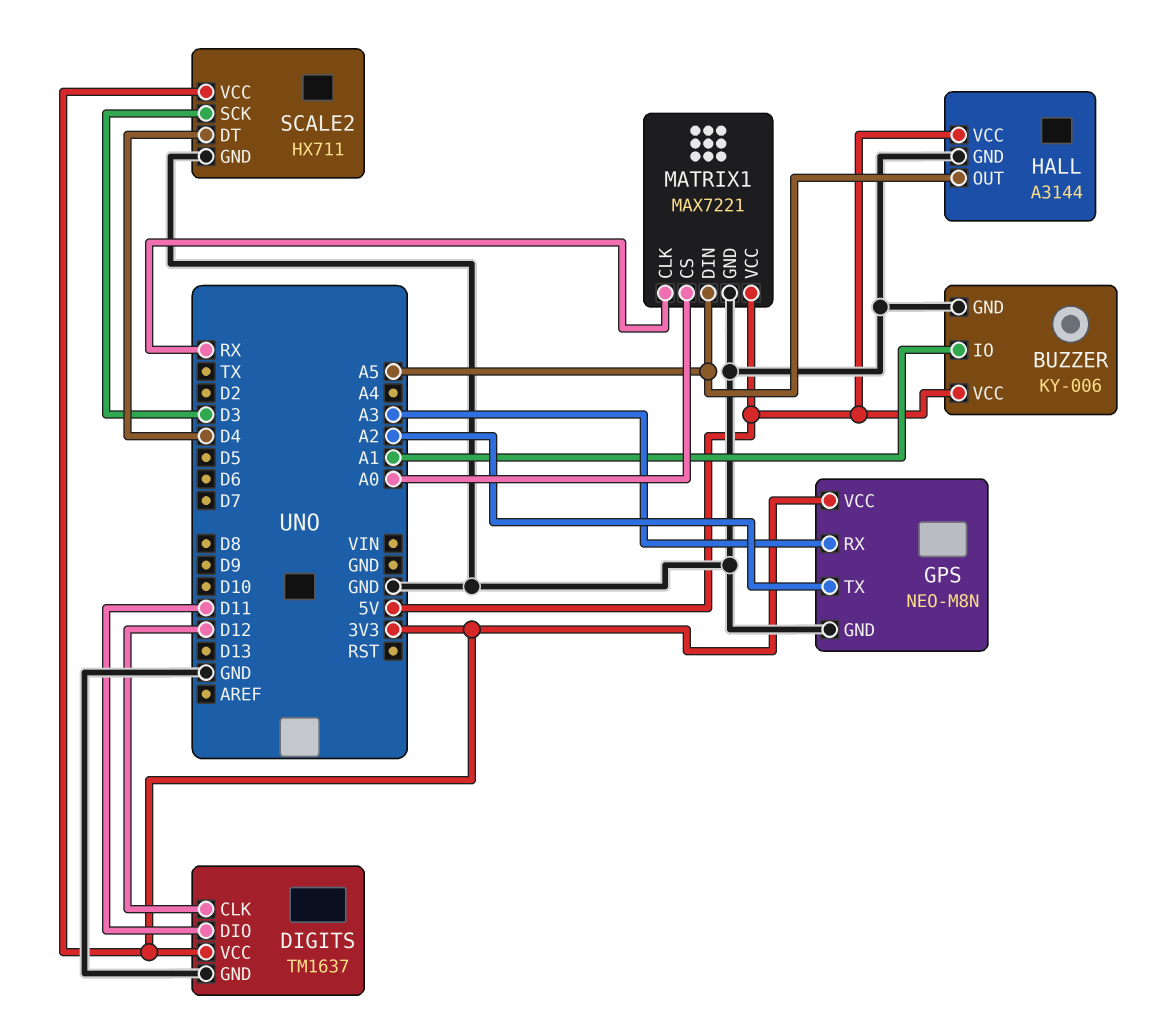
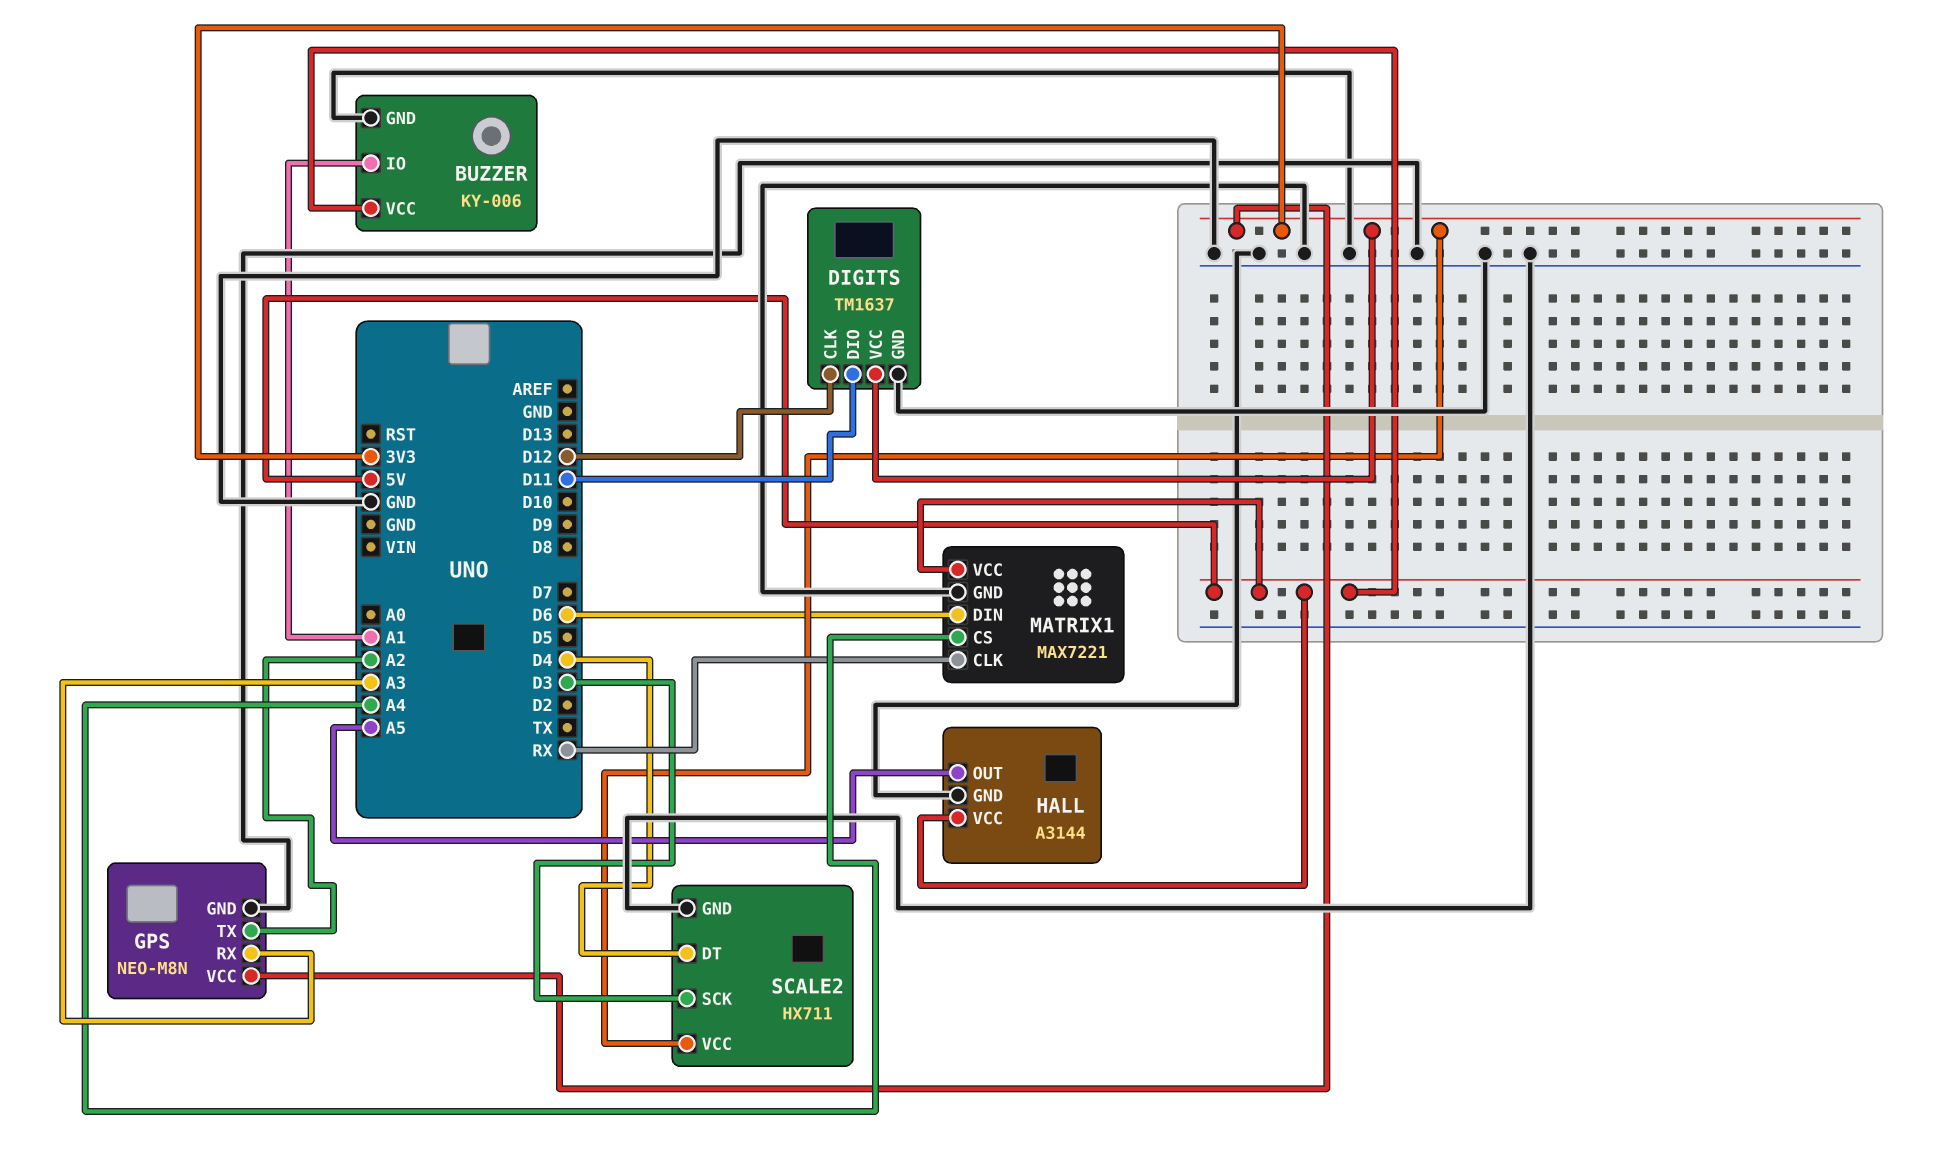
MATRIX1 pin CS: A0 -> A4
MATRIX1 pin DIN: A5 -> D6

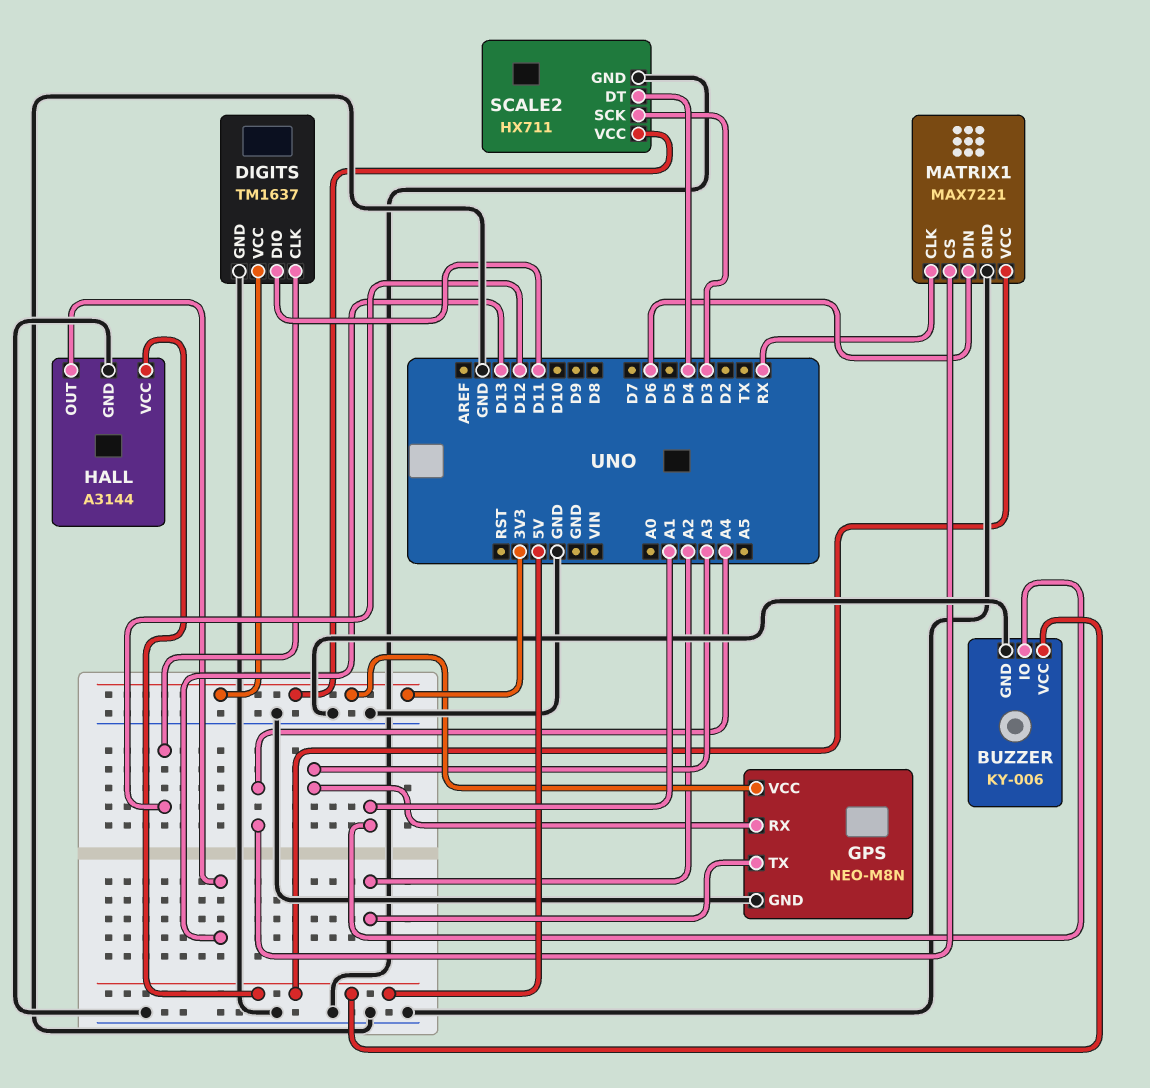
HALL pin OUT: A5 -> D13

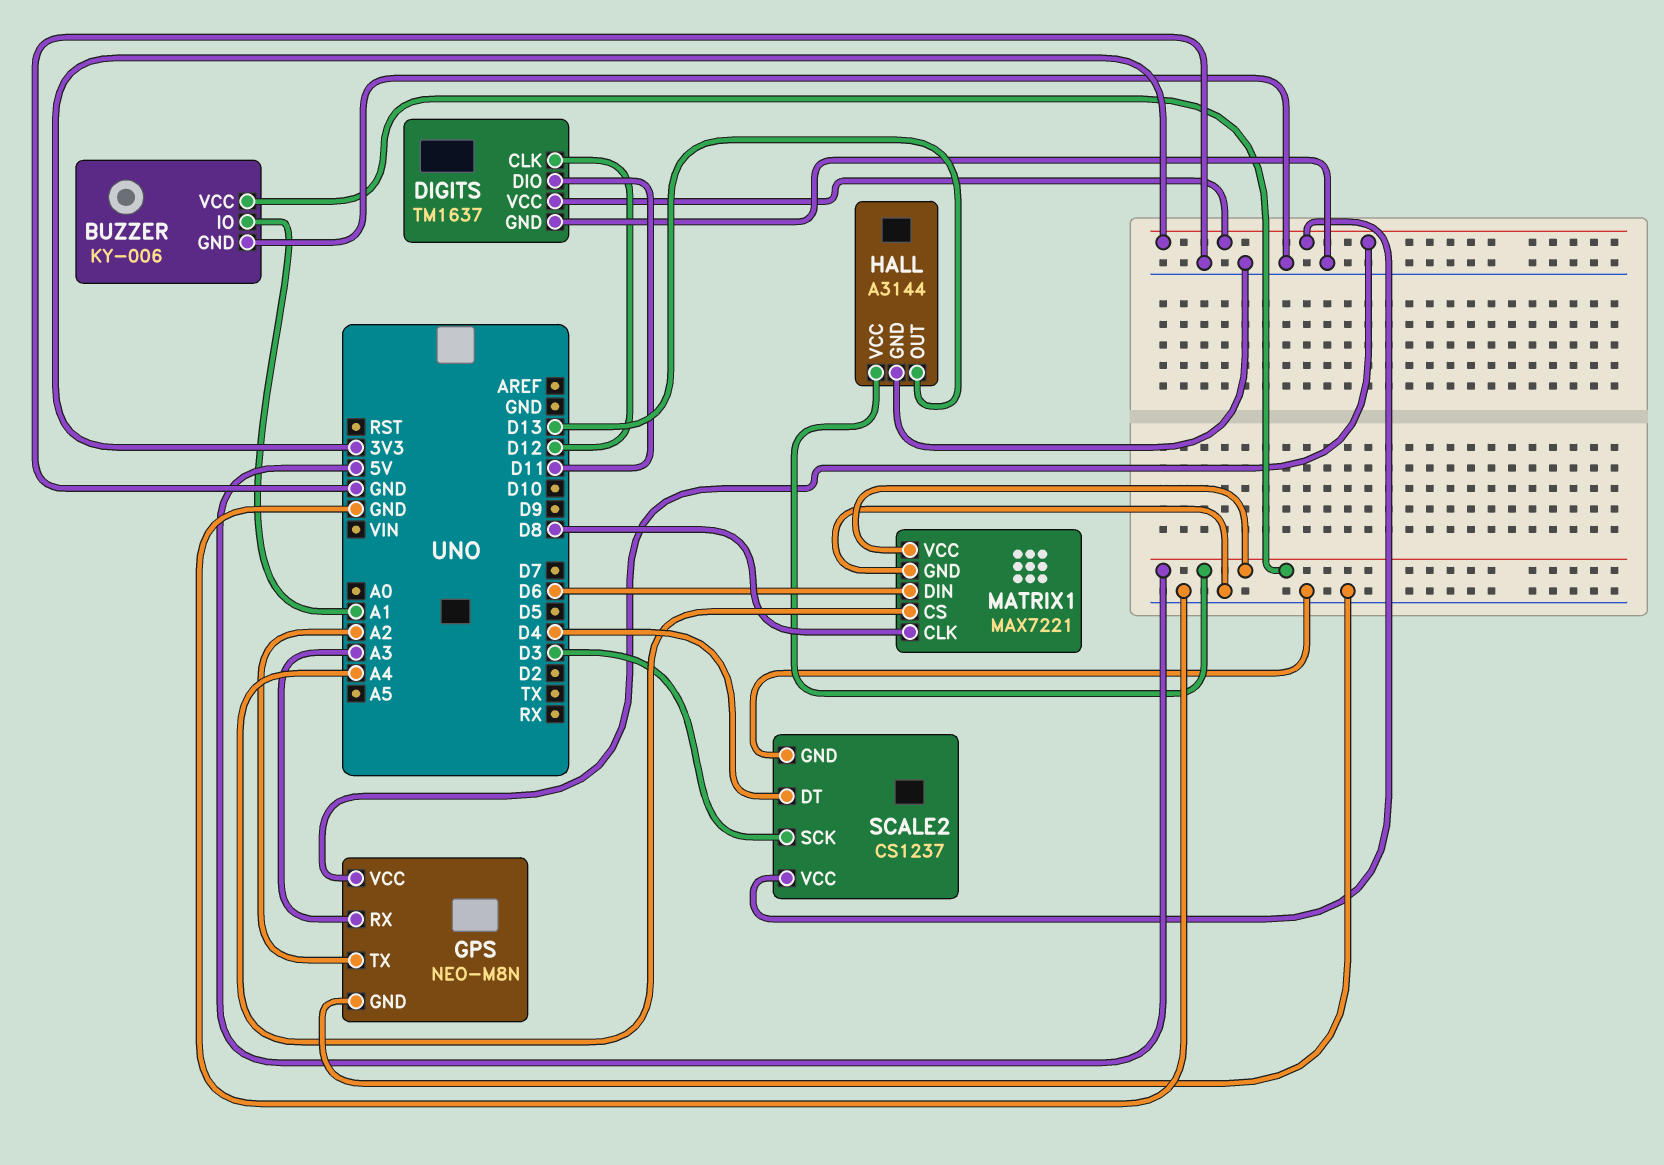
MATRIX1 pin CLK: RX -> D8
SCALE2: HX711 -> CS1237

